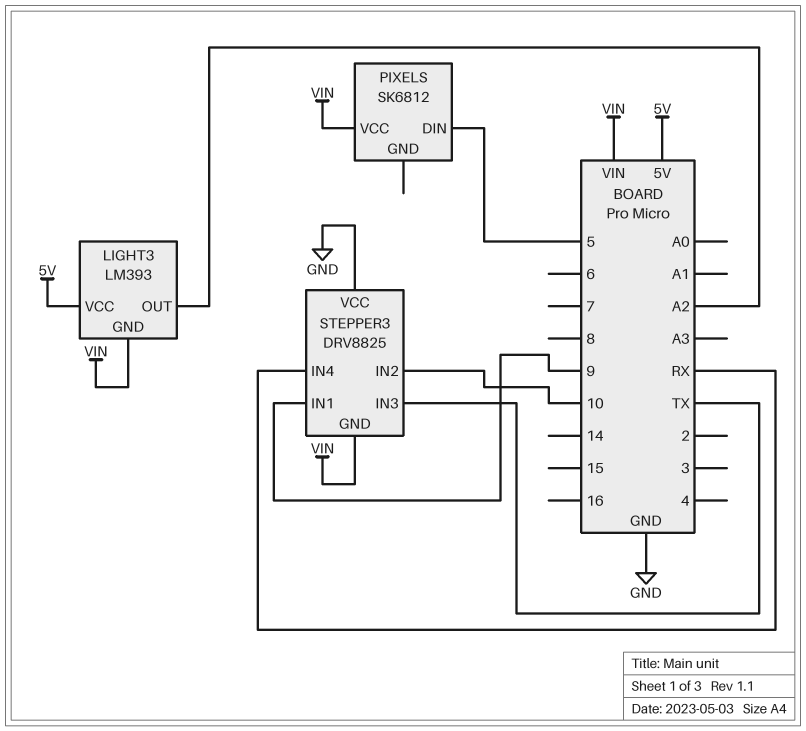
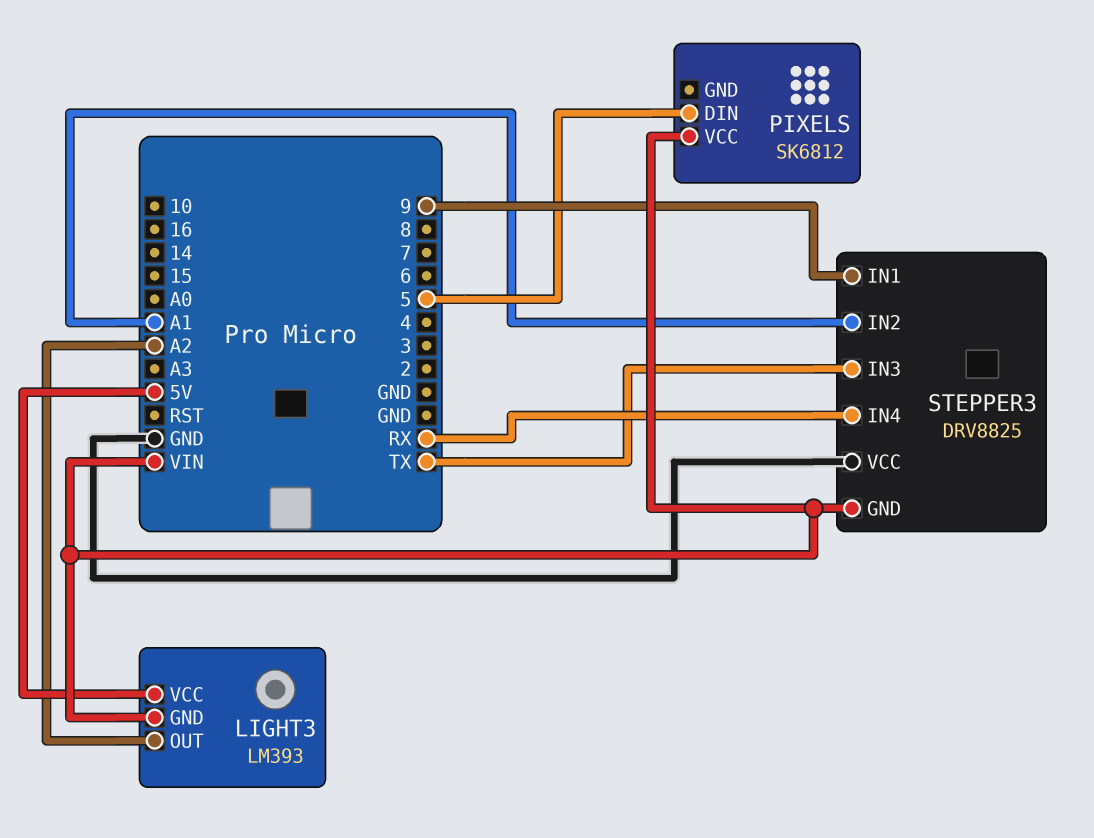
STEPPER3 pin IN2: 10 -> A1

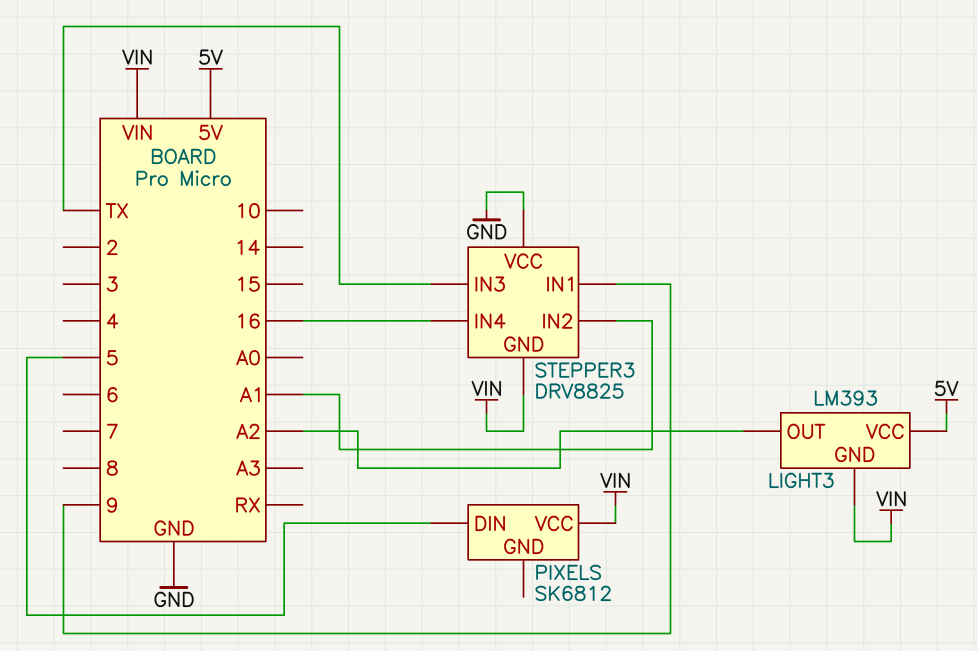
STEPPER3 pin IN4: RX -> 16

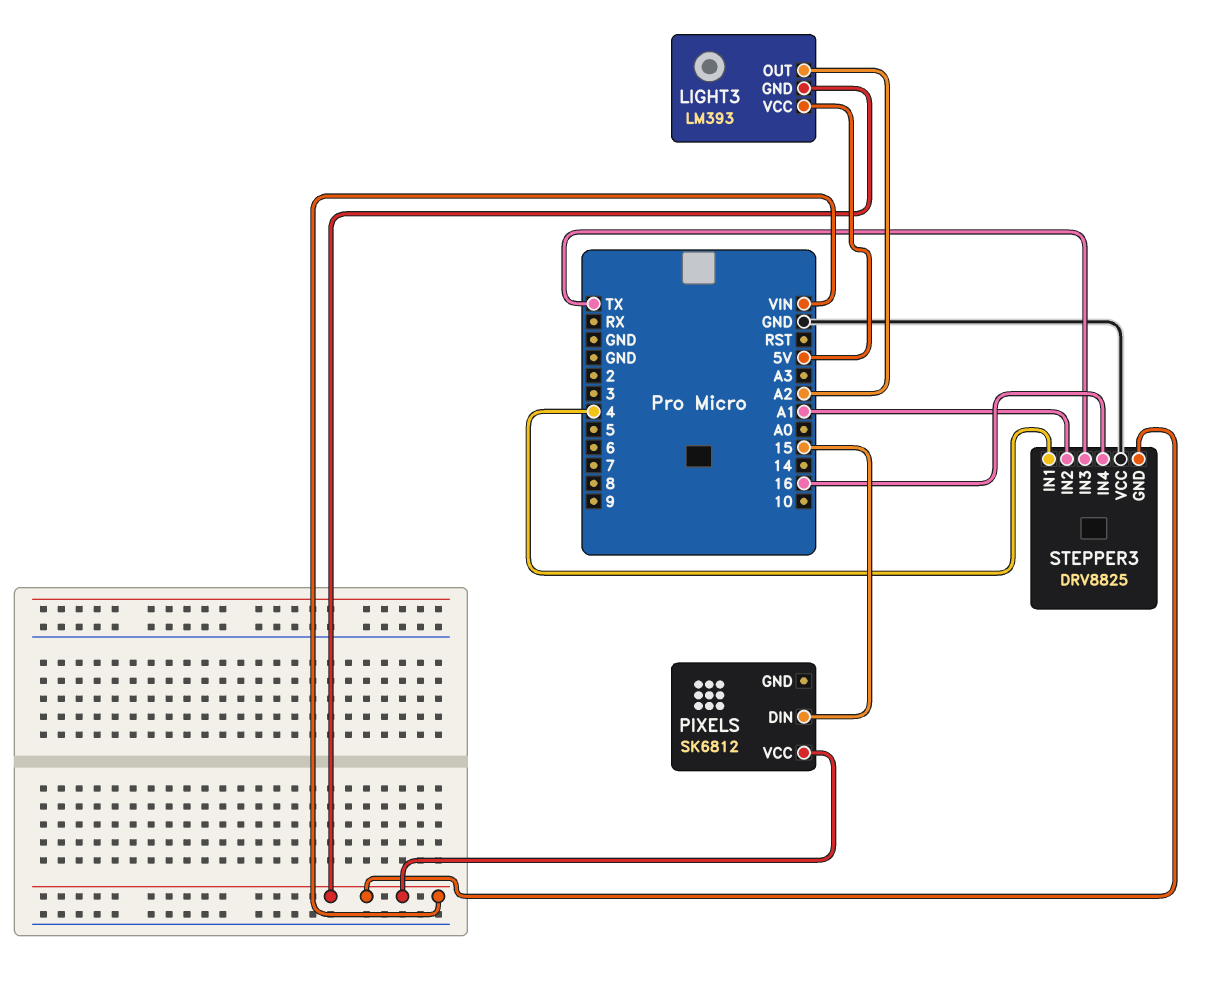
PIXELS pin DIN: 5 -> 15
STEPPER3 pin IN1: 9 -> 4

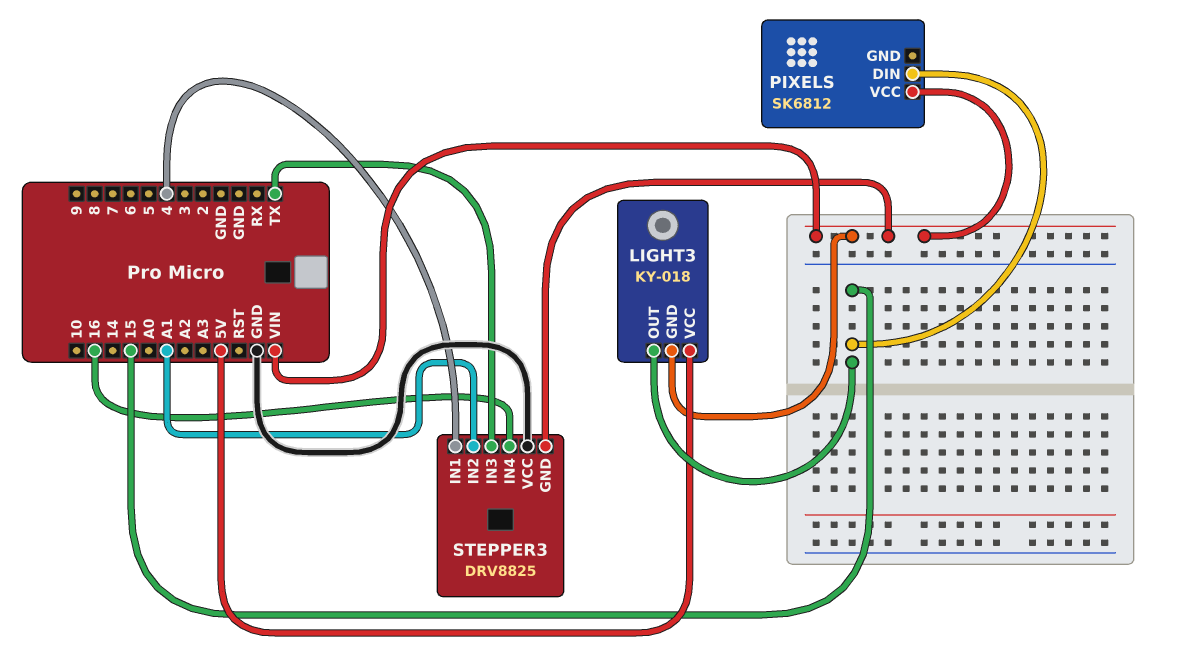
LIGHT3: LM393 -> KY-018
LIGHT3 pin OUT: A2 -> 15

